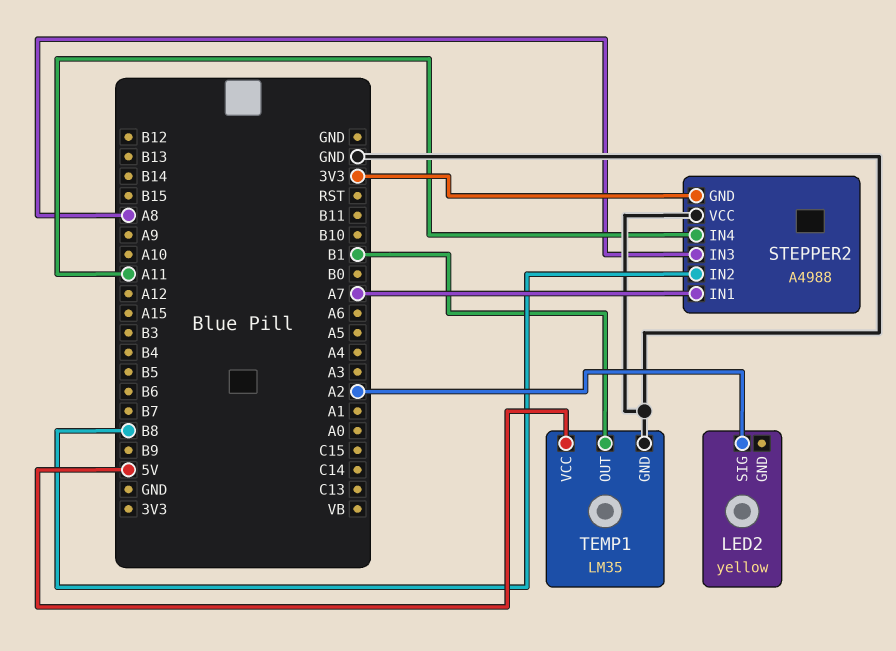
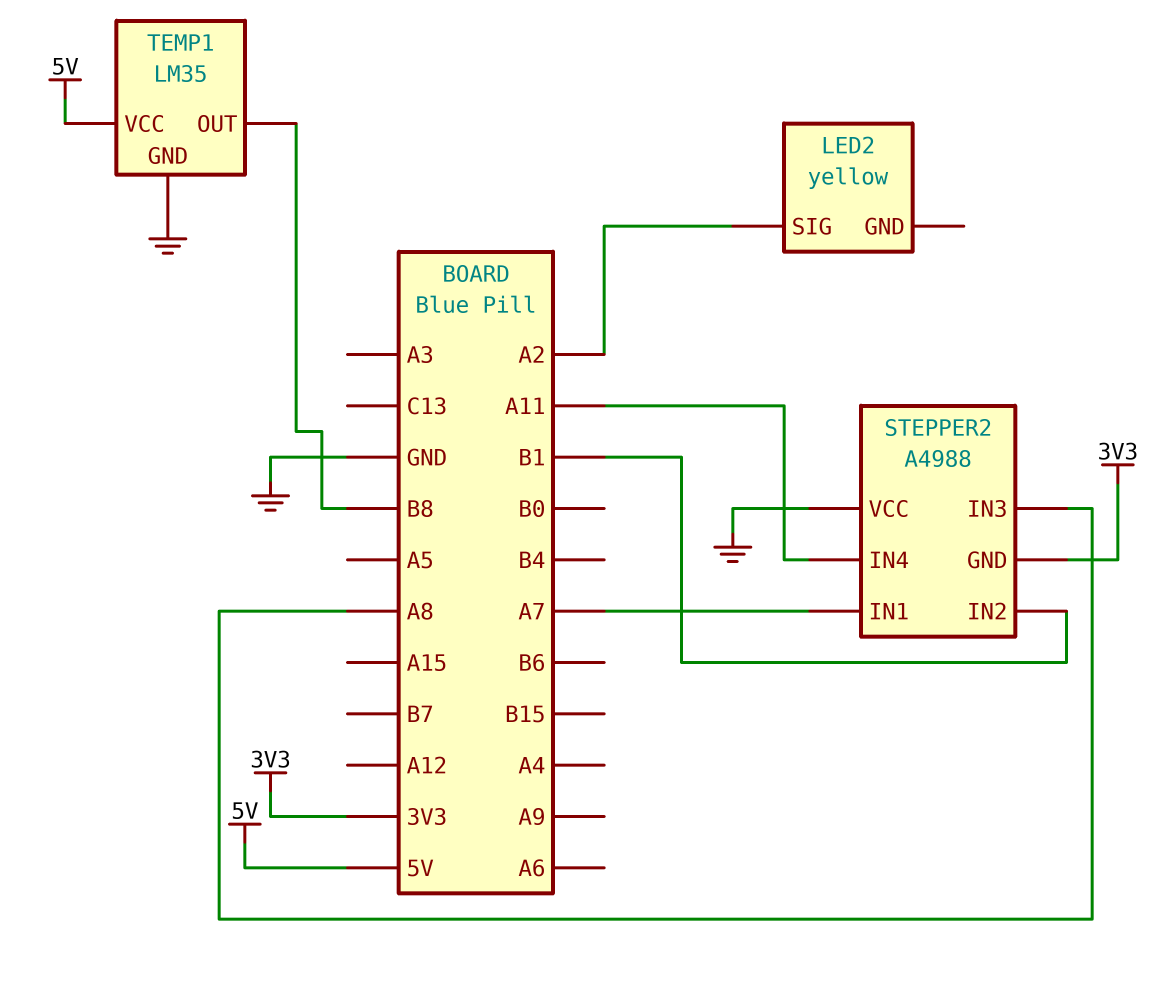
STEPPER2 pin IN2: B8 -> B1
TEMP1 pin OUT: B1 -> B8

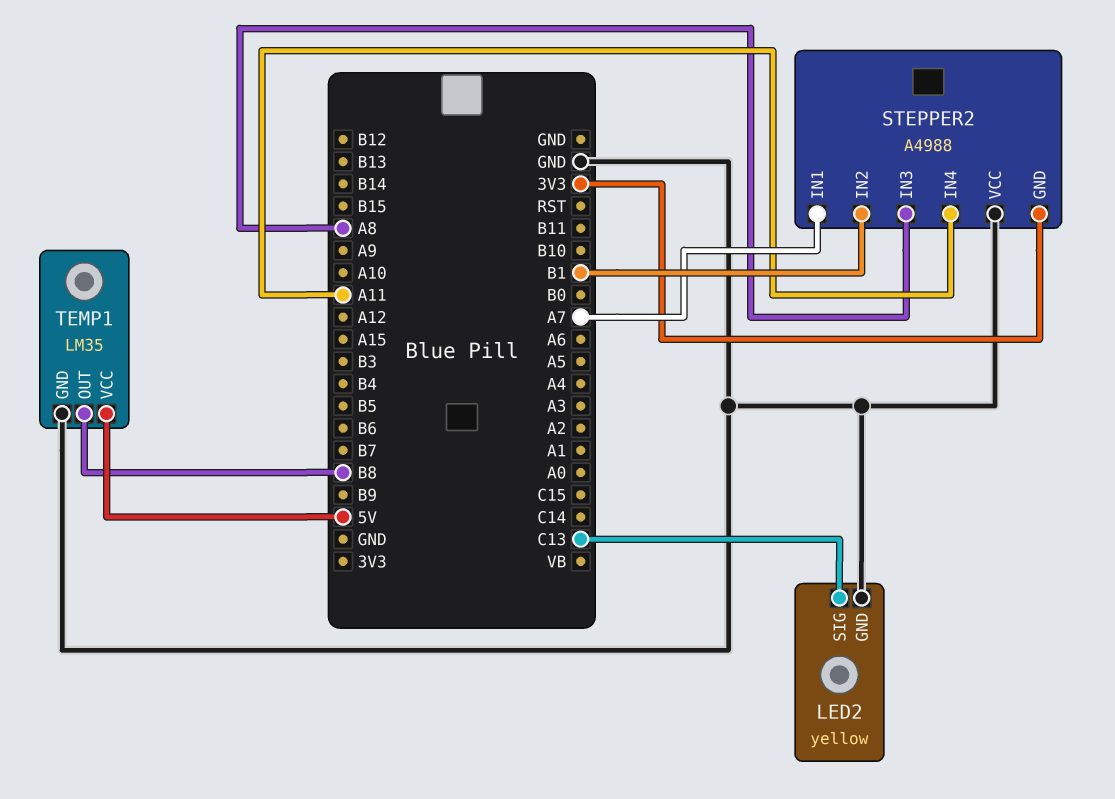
LED2 pin GND: none -> GND
LED2 pin SIG: A2 -> C13

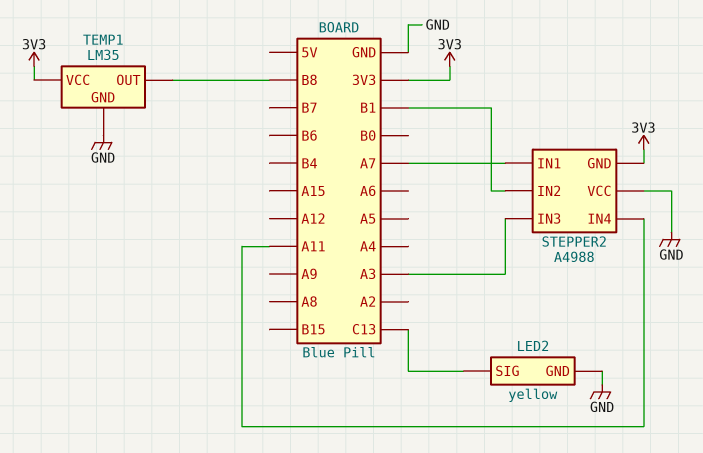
STEPPER2 pin IN3: A8 -> A3
TEMP1 pin VCC: 5V -> 3V3

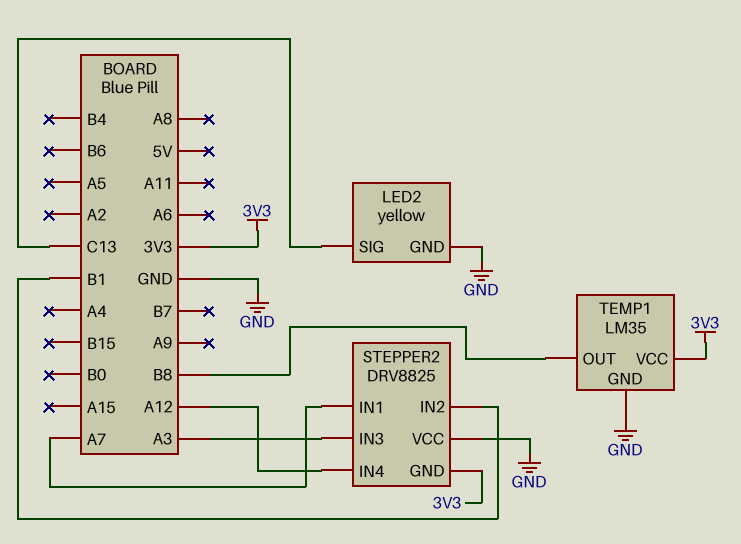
STEPPER2: A4988 -> DRV8825
STEPPER2 pin IN4: A11 -> A12

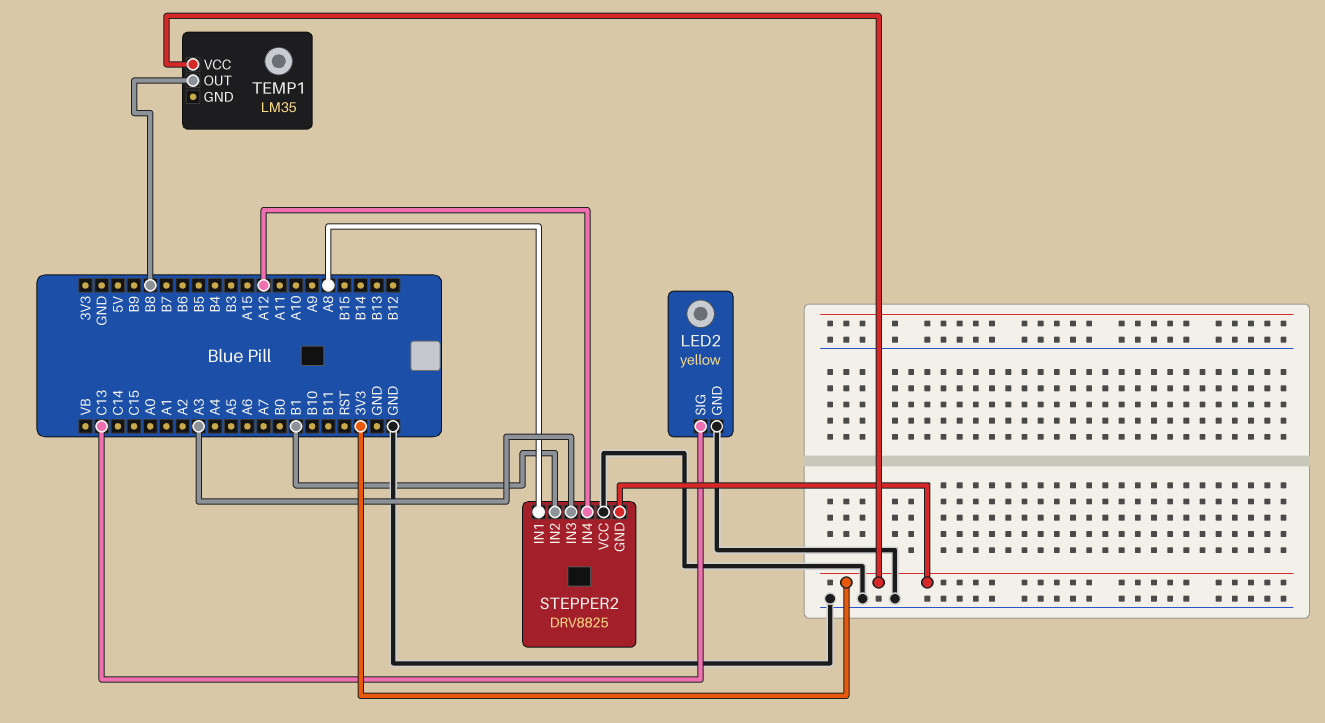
STEPPER2 pin IN1: A7 -> A8
TEMP1 pin GND: GND -> none

